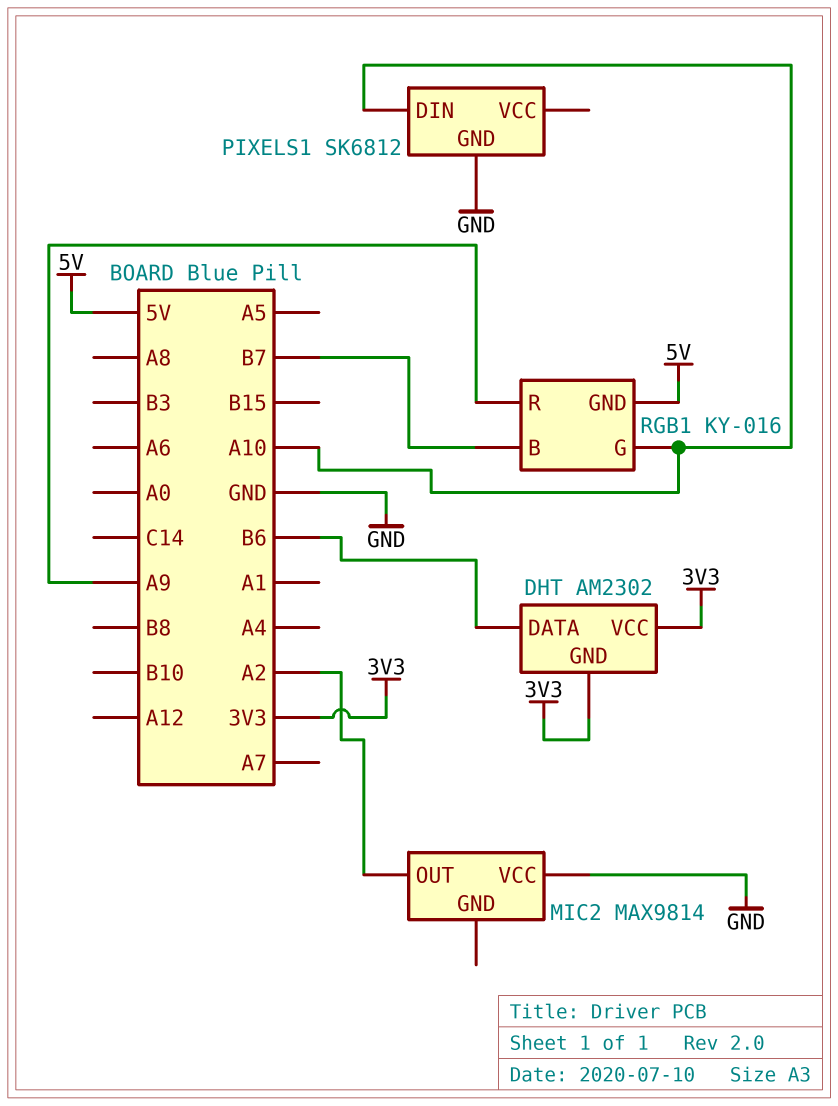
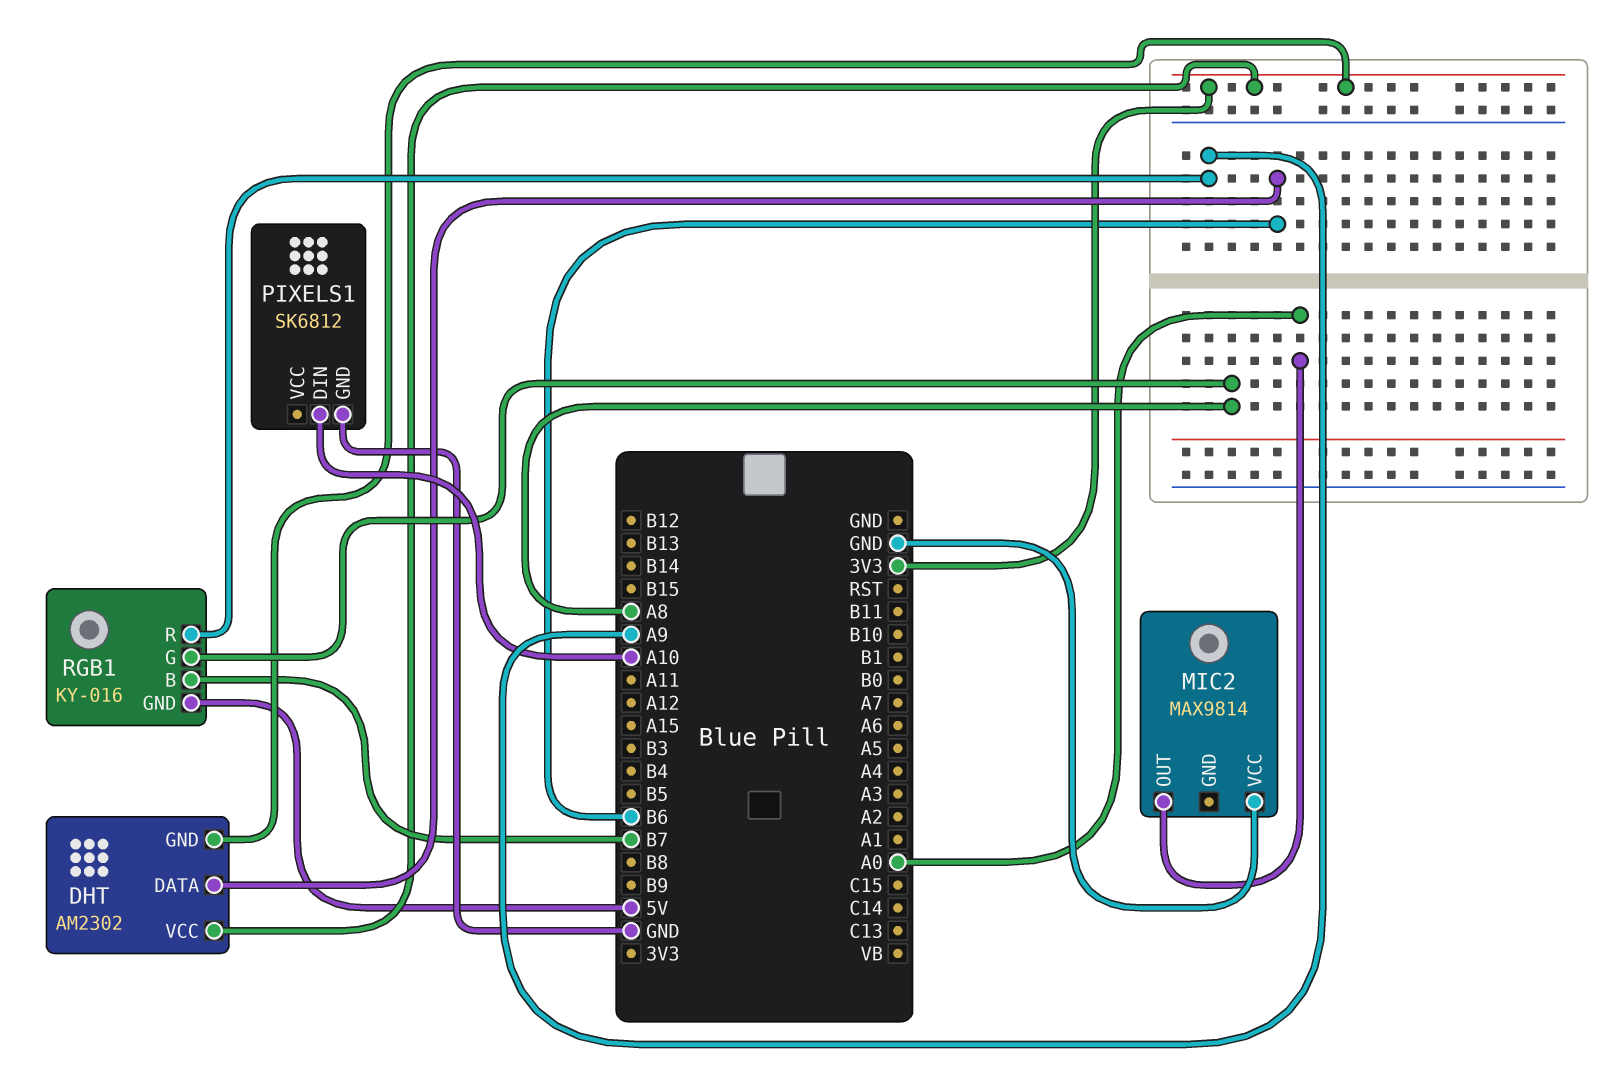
MIC2 pin OUT: A2 -> A0
RGB1 pin G: A10 -> A8

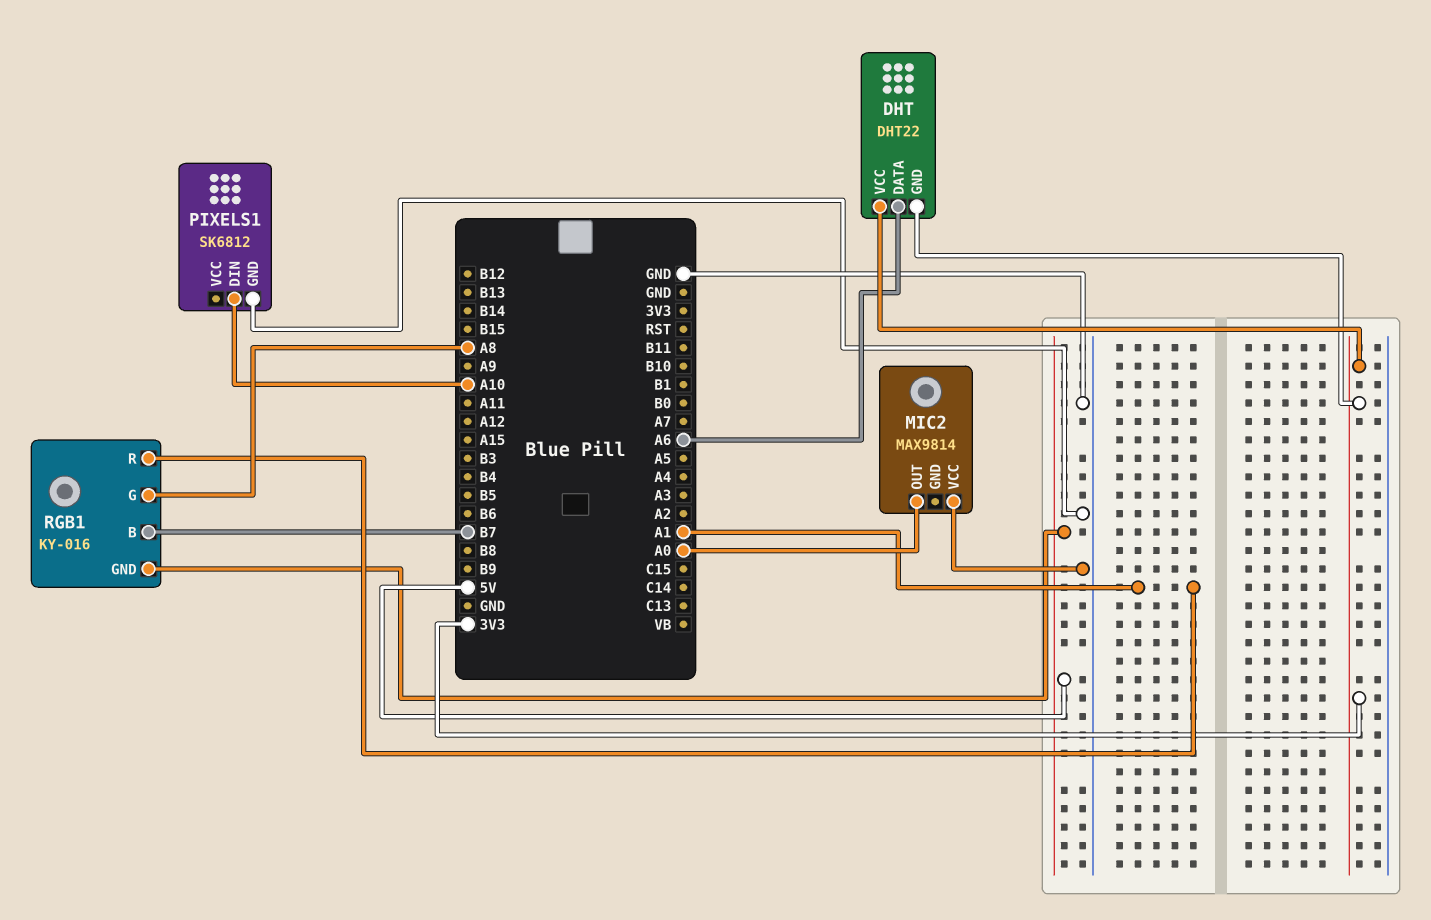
DHT: AM2302 -> DHT22
DHT pin DATA: B6 -> A6
RGB1 pin R: A9 -> A1

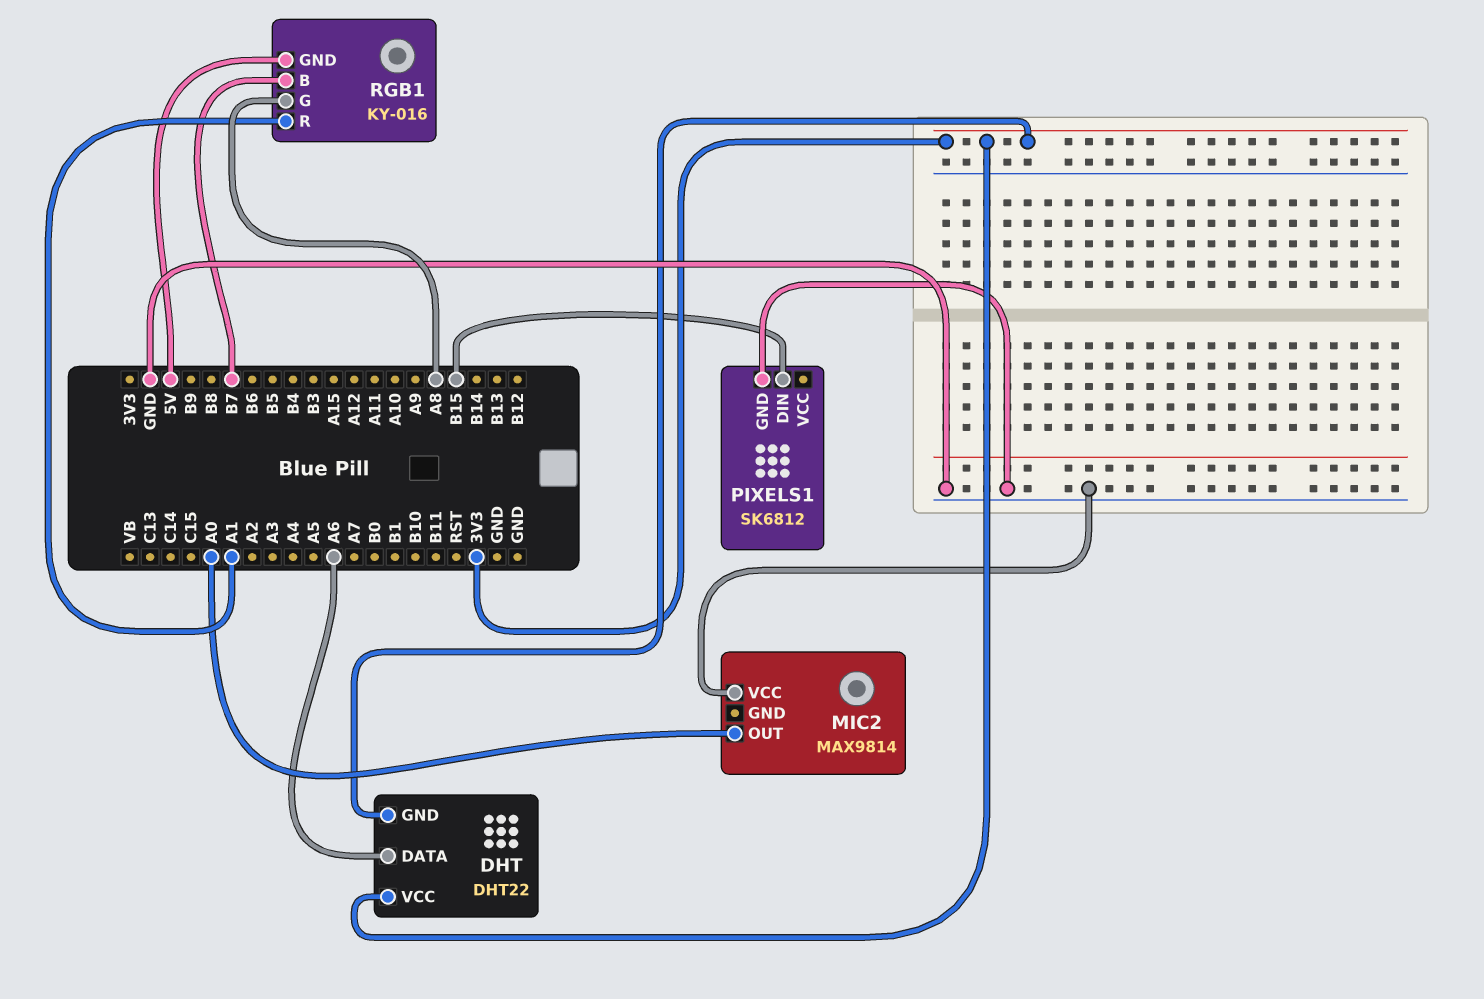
PIXELS1 pin DIN: A10 -> B15

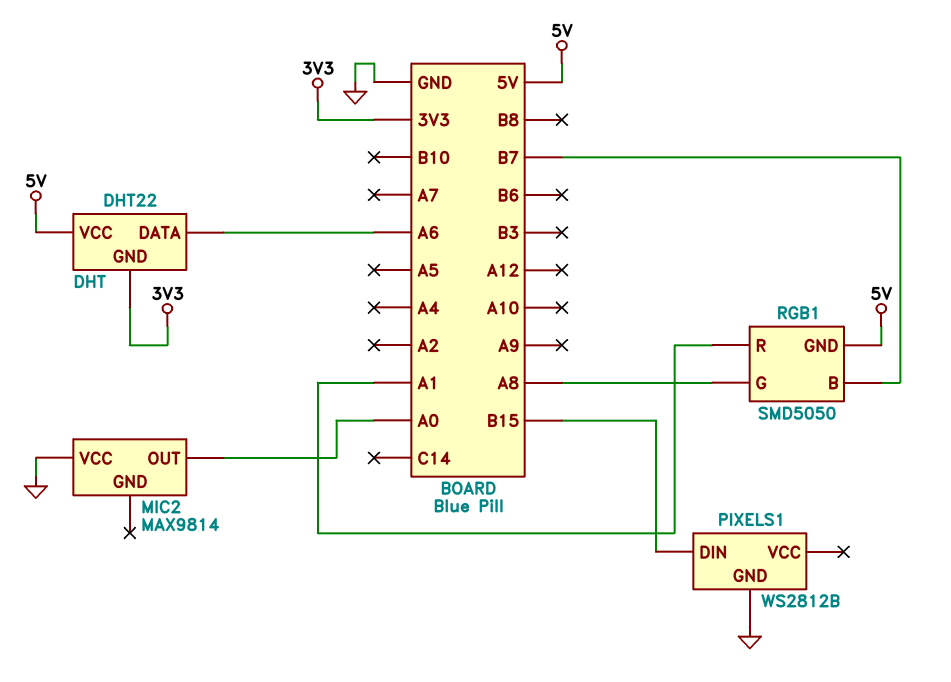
DHT pin VCC: 3V3 -> 5V
PIXELS1: SK6812 -> WS2812B
RGB1: KY-016 -> SMD5050

